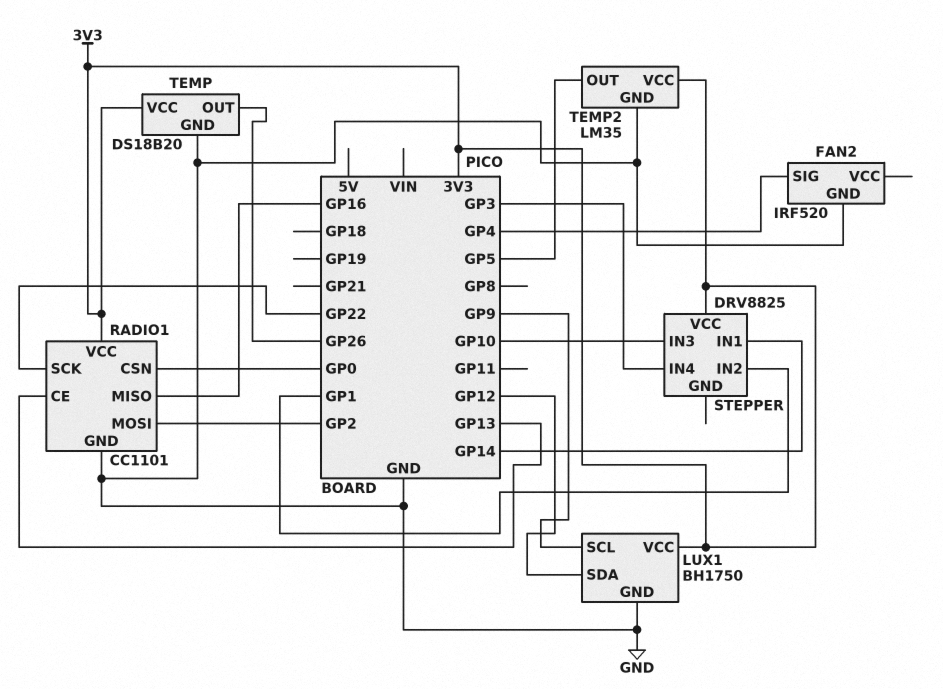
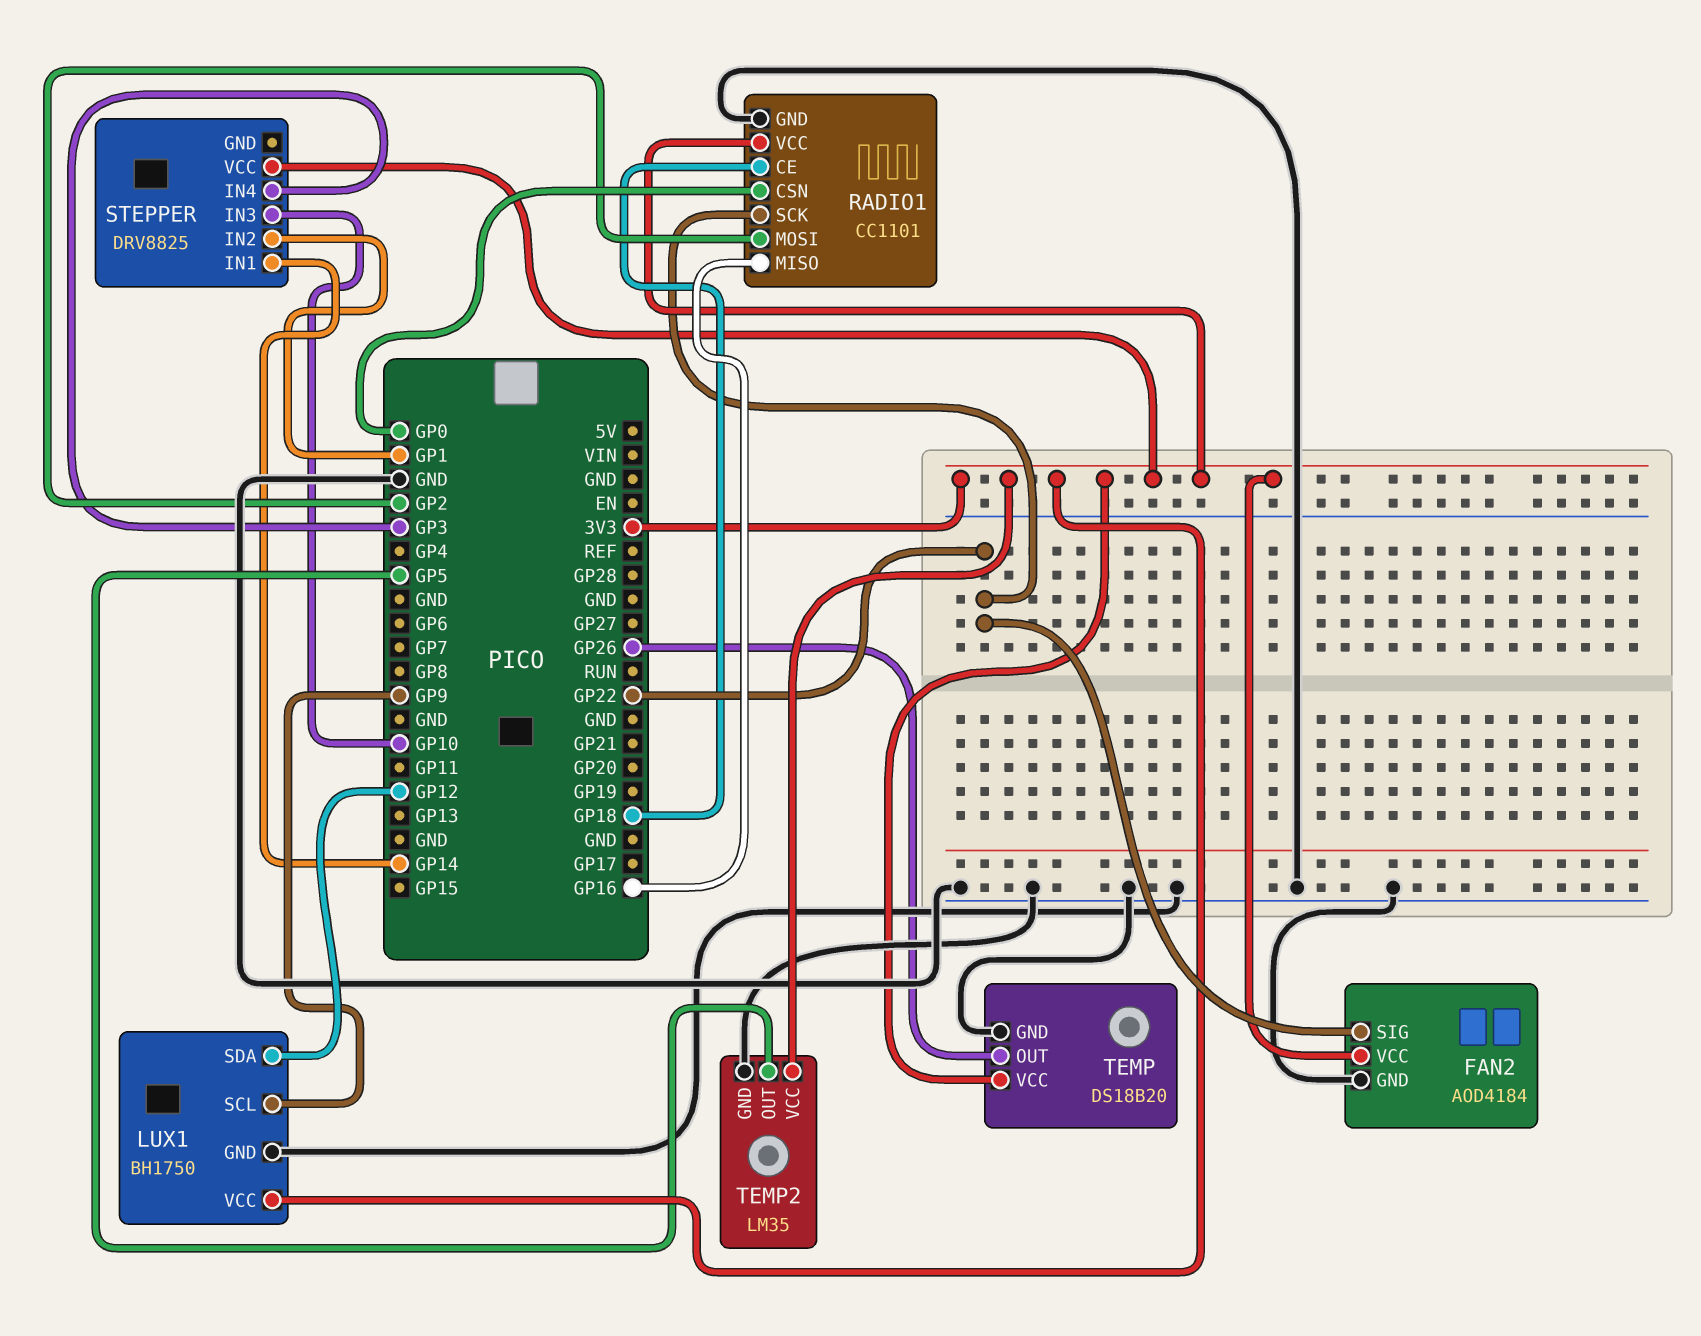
FAN2: IRF520 -> AOD4184
FAN2 pin SIG: GP4 -> GP22
FAN2 pin VCC: none -> 3V3
RADIO1 pin CE: GP13 -> GP18

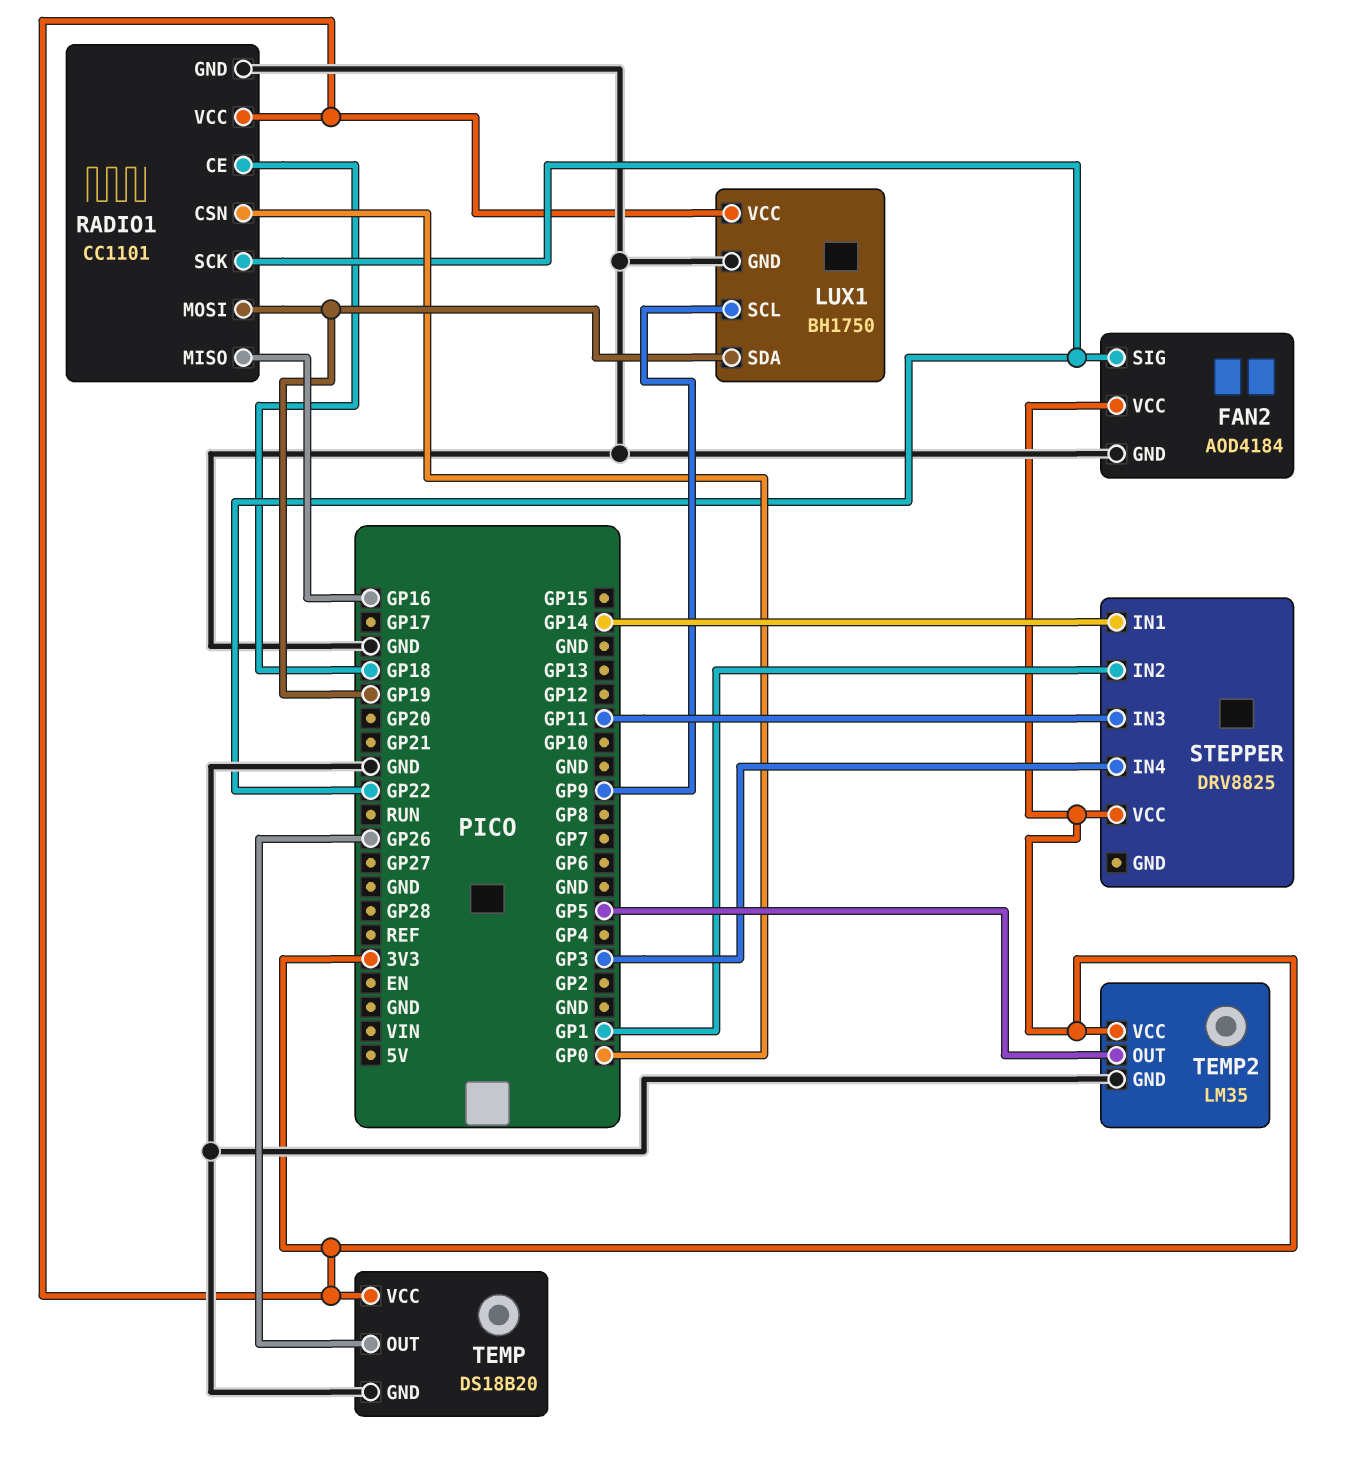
LUX1 pin SDA: GP12 -> GP19
RADIO1 pin MOSI: GP2 -> GP19
STEPPER pin IN3: GP10 -> GP11

